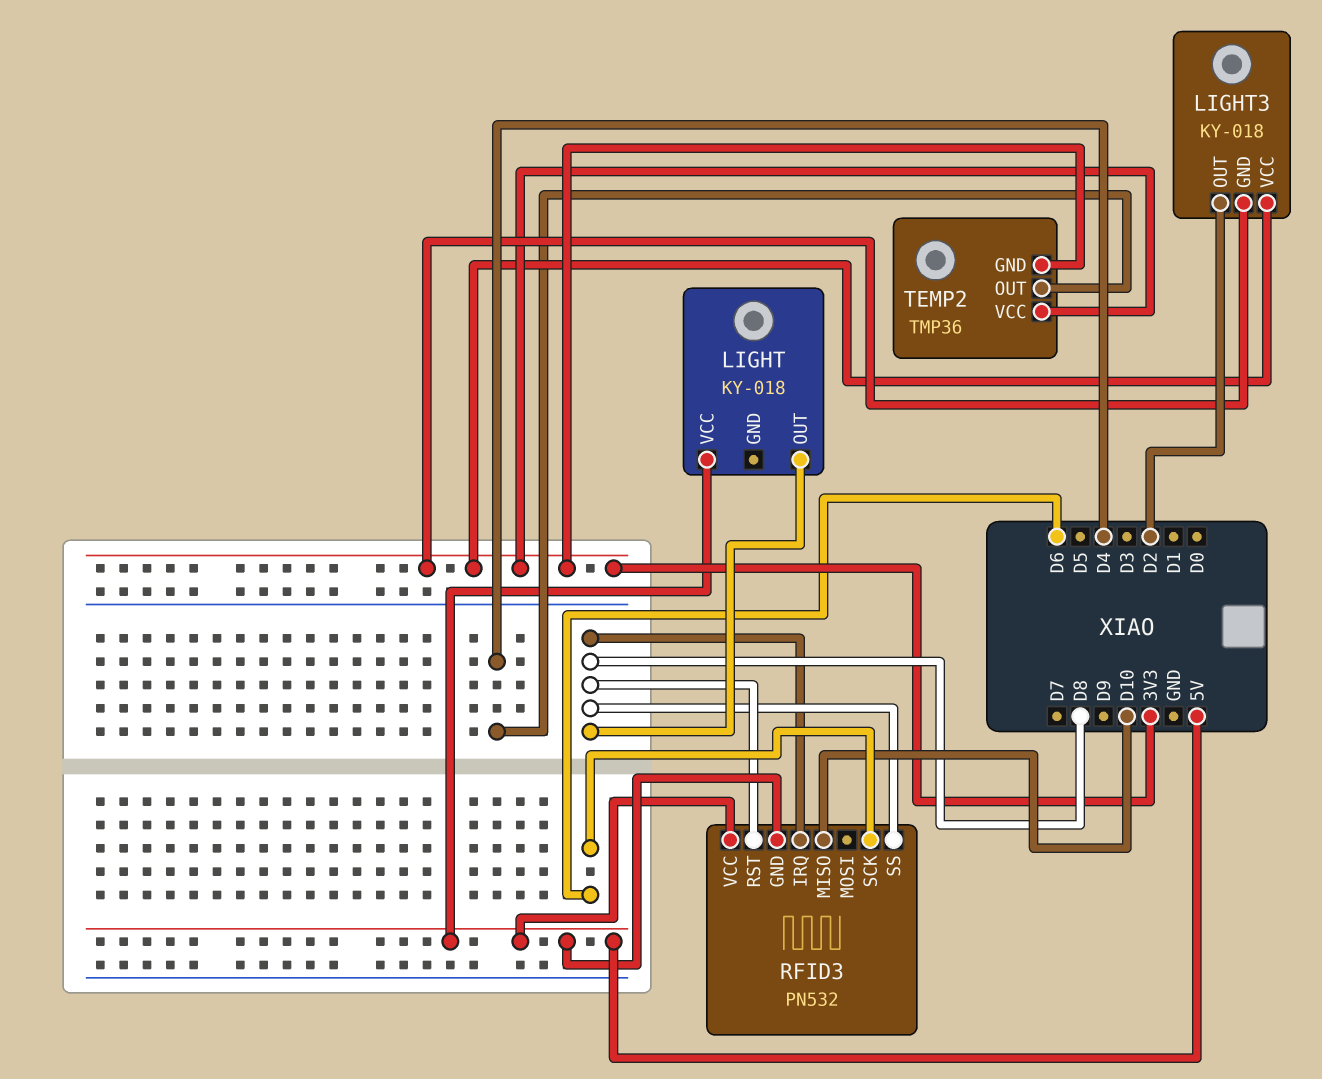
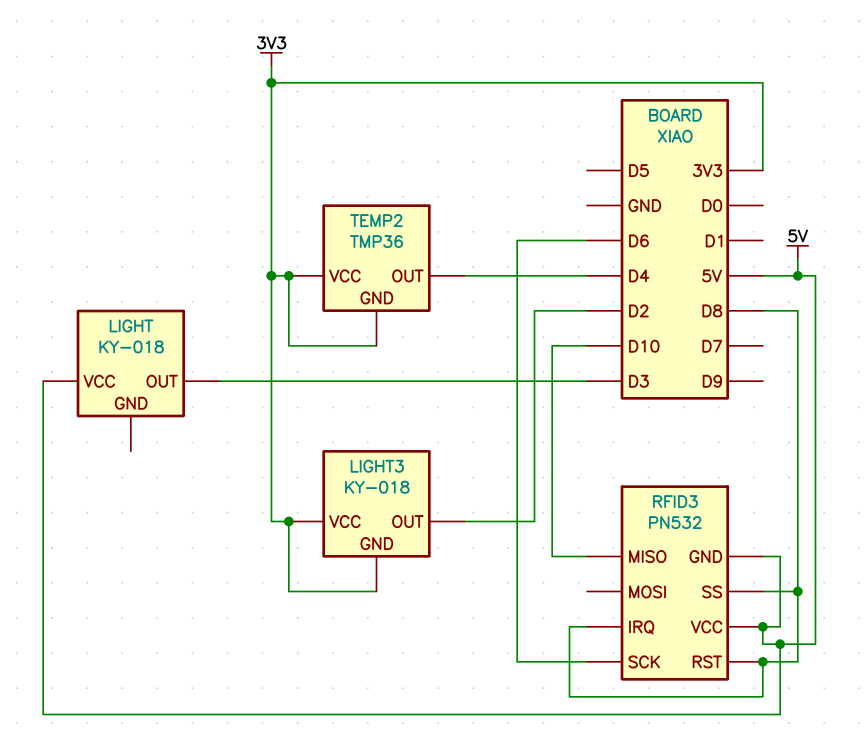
LIGHT pin OUT: D8 -> D3

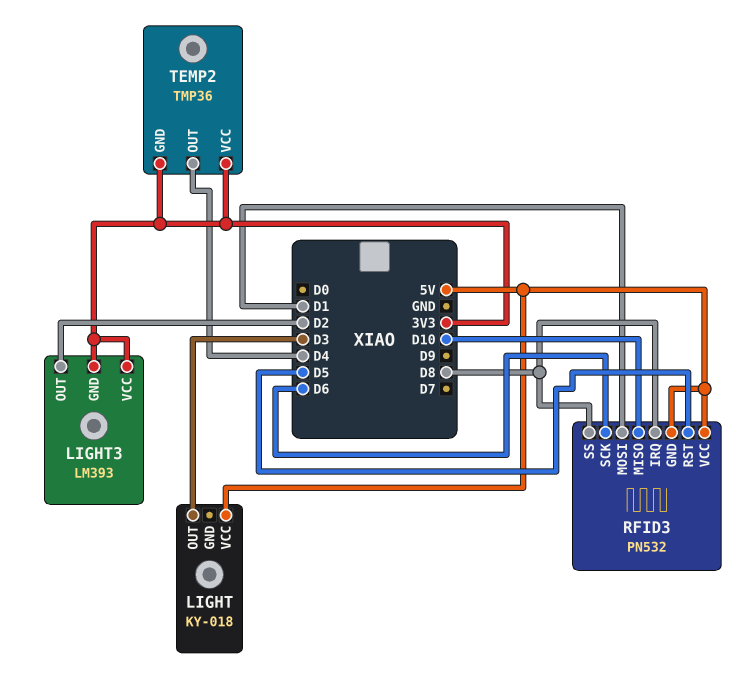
LIGHT3: KY-018 -> LM393
RFID3 pin MOSI: none -> D1
RFID3 pin RST: D8 -> D5

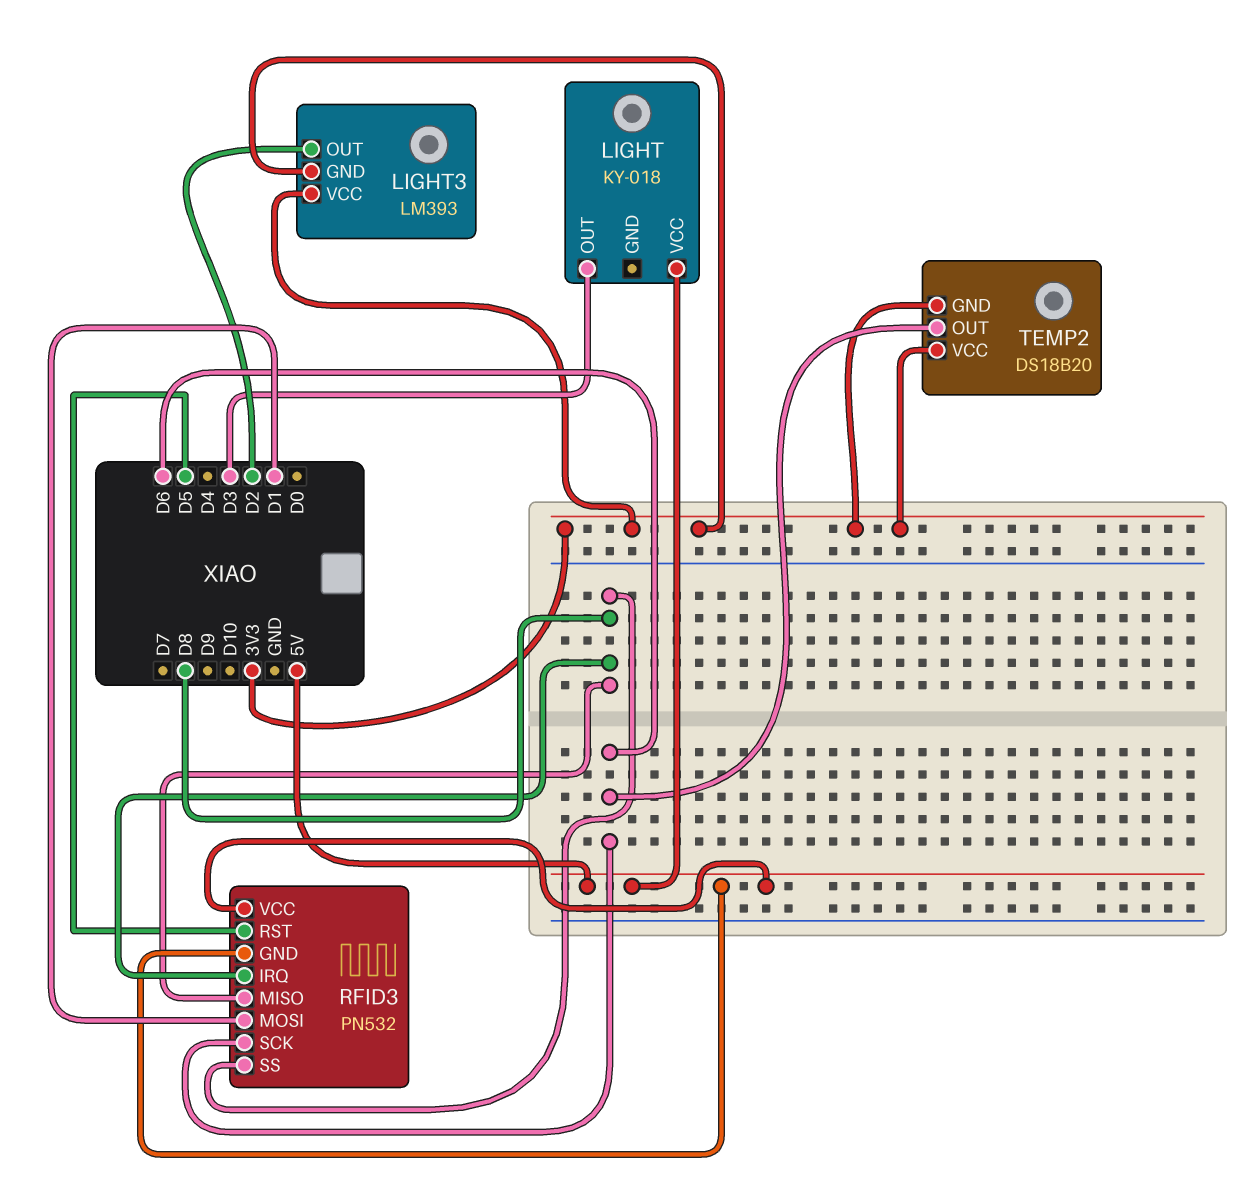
RFID3 pin MISO: D10 -> D8
TEMP2: TMP36 -> DS18B20
TEMP2 pin OUT: D4 -> D6

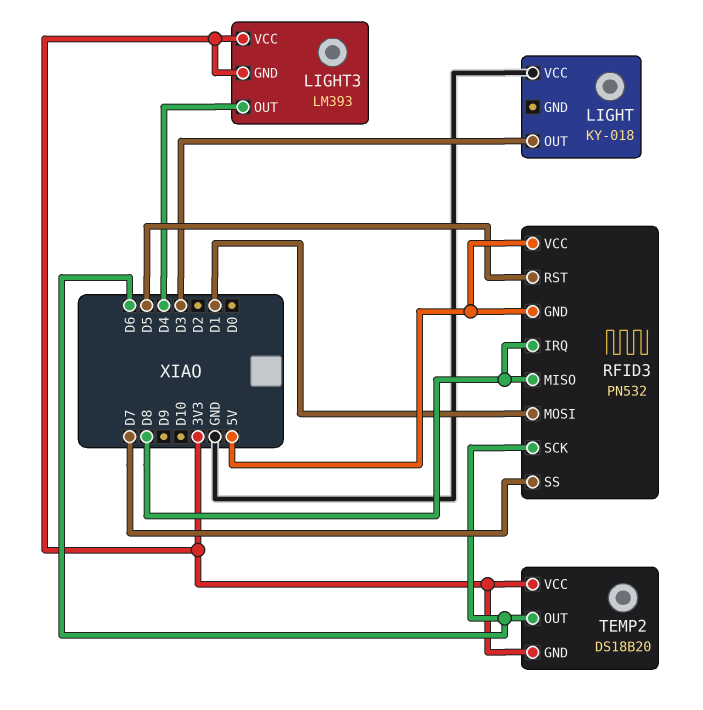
LIGHT pin VCC: 5V -> GND
LIGHT3 pin OUT: D2 -> D4
RFID3 pin SS: D8 -> D7

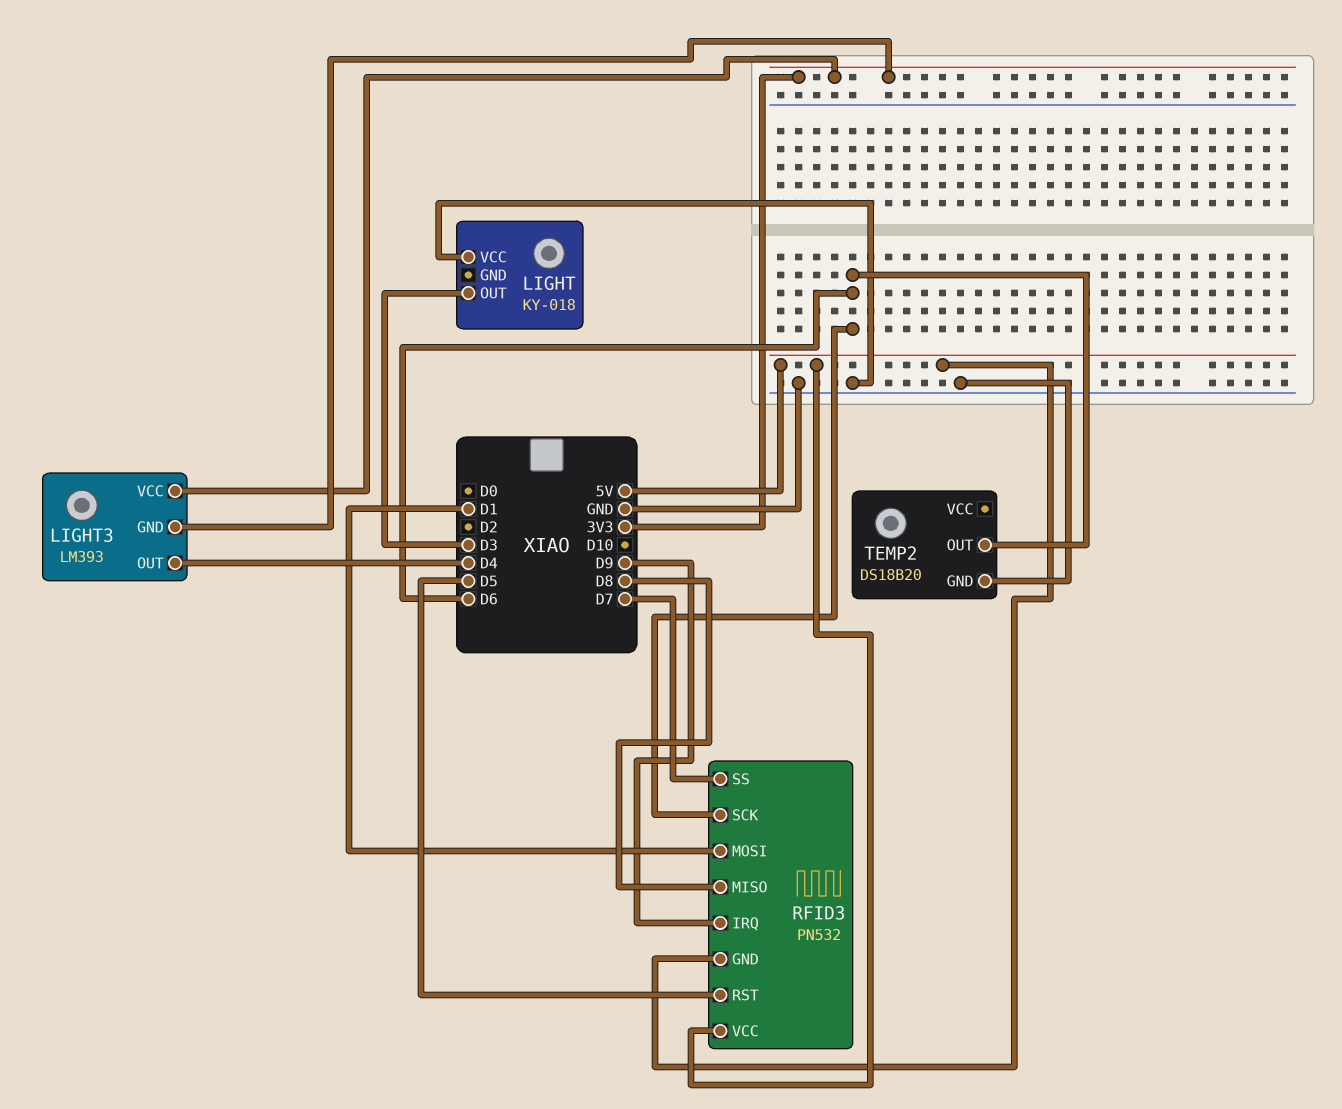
RFID3 pin IRQ: D8 -> D9
TEMP2 pin GND: 3V3 -> GND
TEMP2 pin VCC: 3V3 -> none

